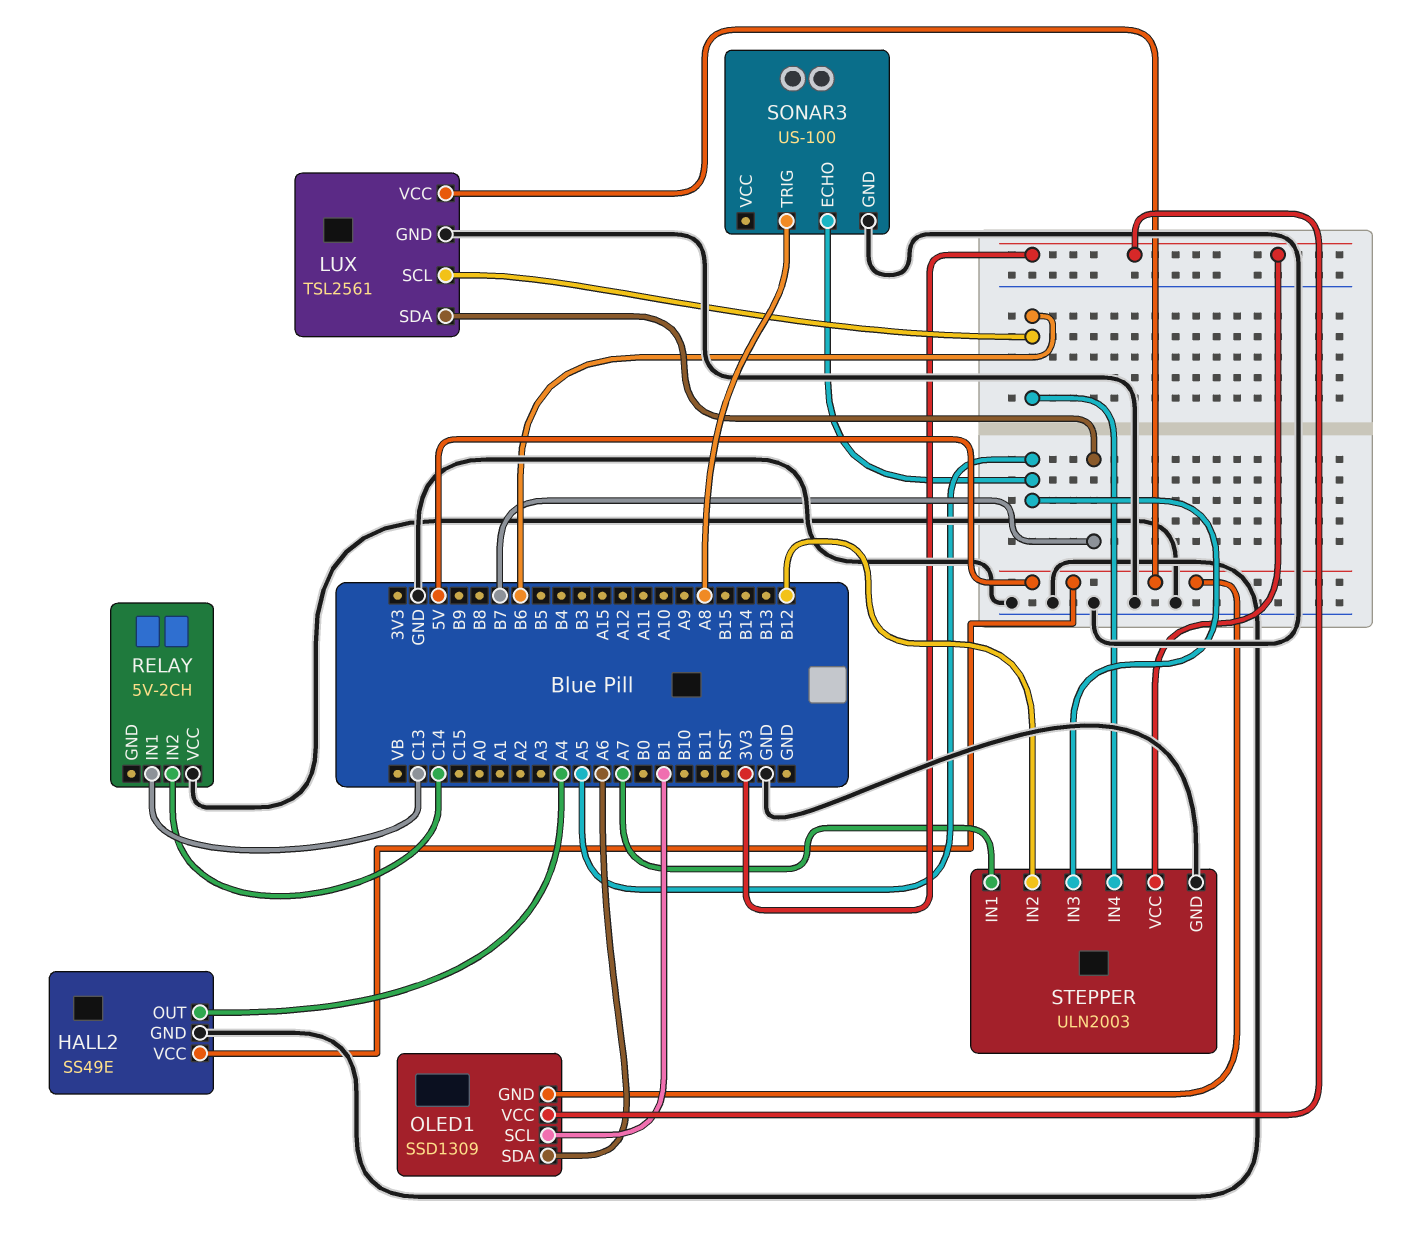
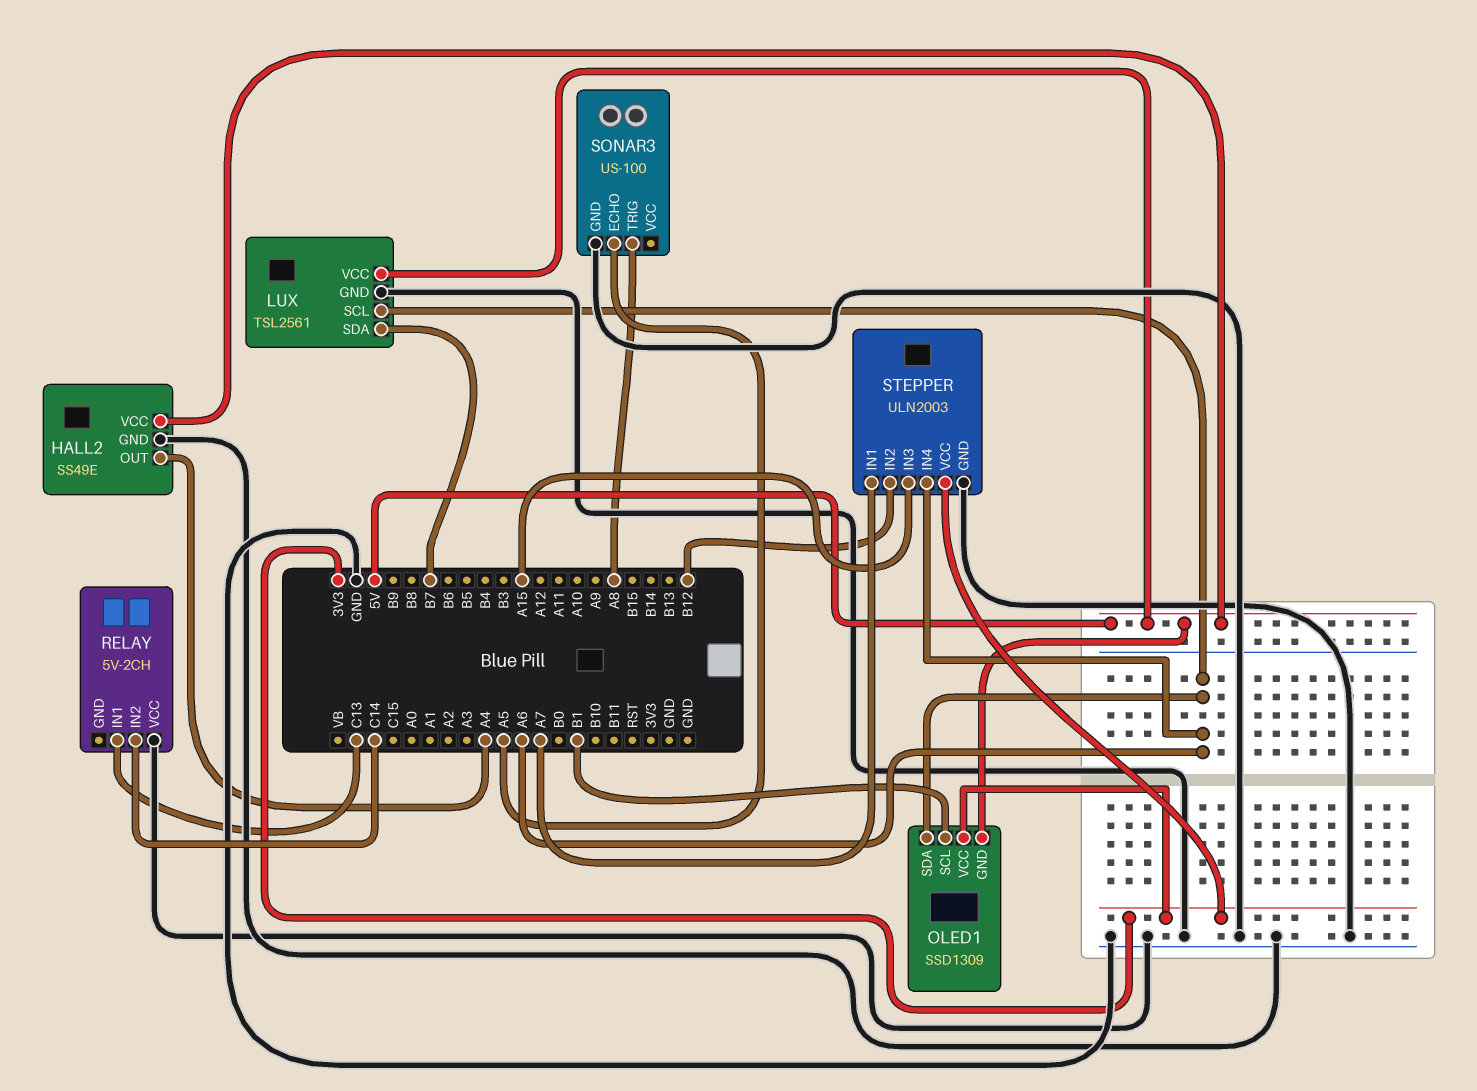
LUX pin SCL: B6 -> A6
STEPPER pin IN3: A5 -> A15
STEPPER pin IN4: B6 -> A6

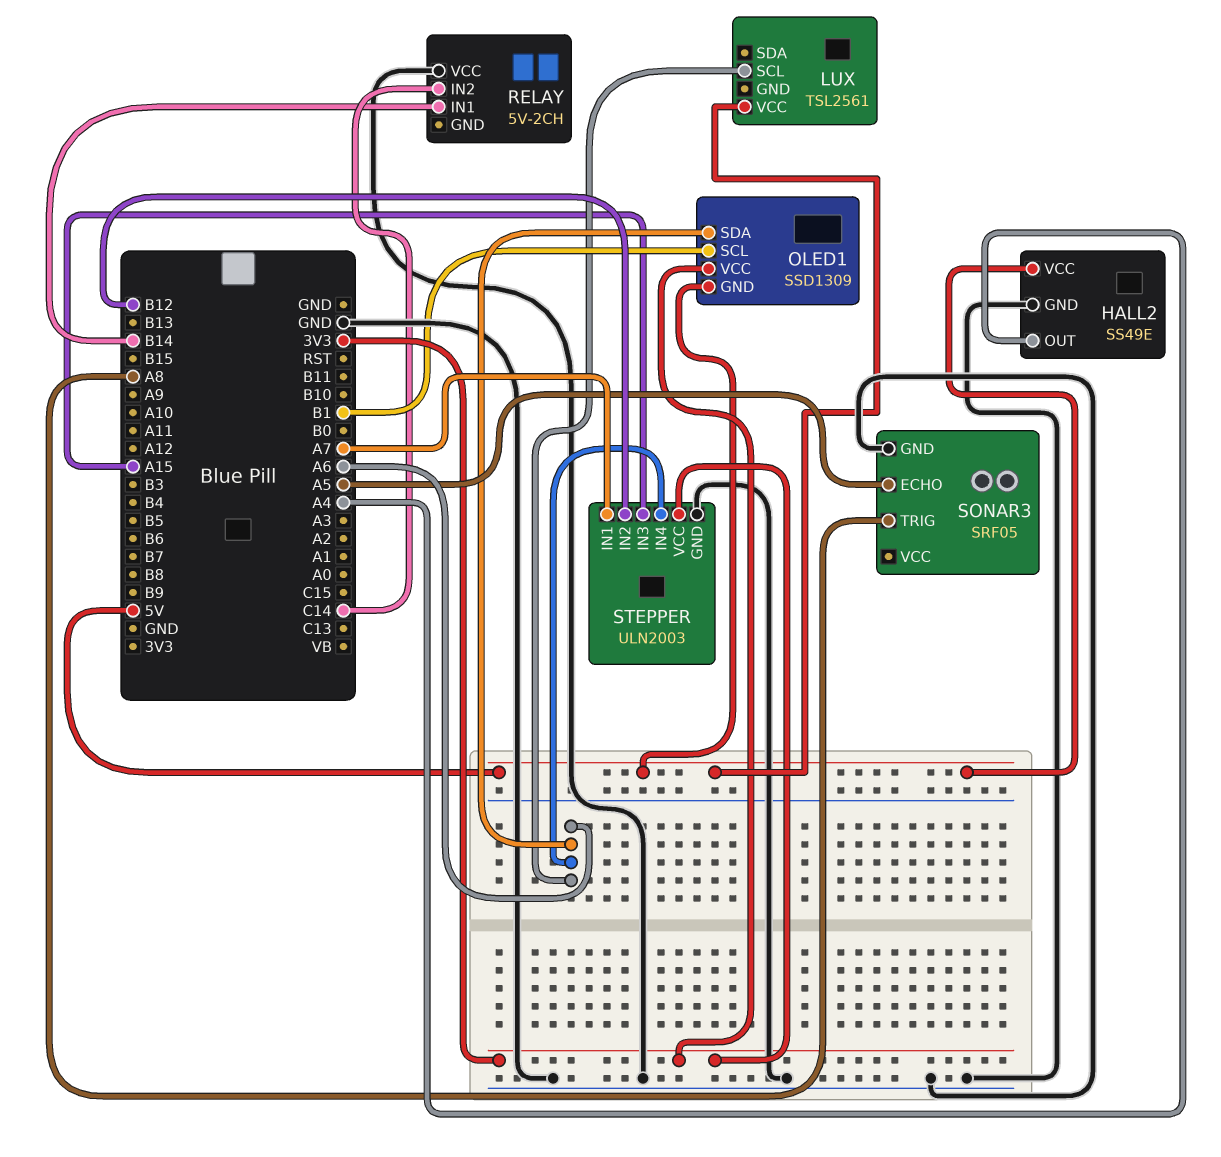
LUX pin GND: GND -> none
LUX pin SDA: B7 -> none
RELAY pin IN1: C13 -> B14
SONAR3: US-100 -> SRF05

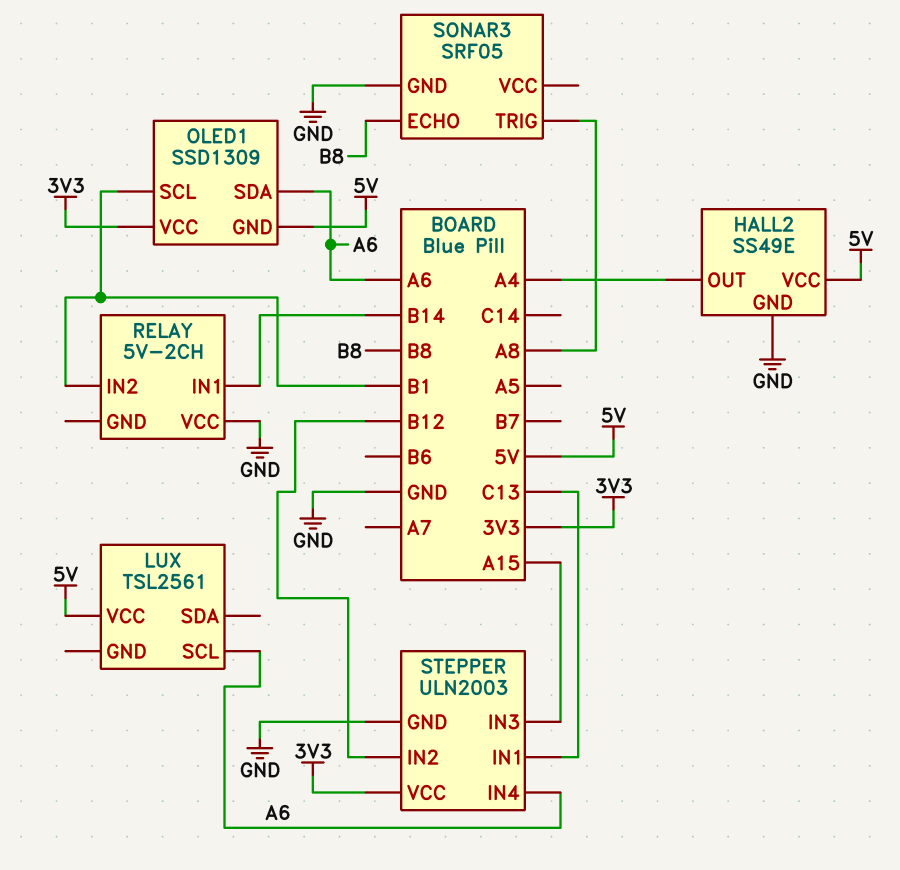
RELAY pin IN2: C14 -> B1
SONAR3 pin ECHO: A5 -> B8
STEPPER pin IN1: A7 -> C13

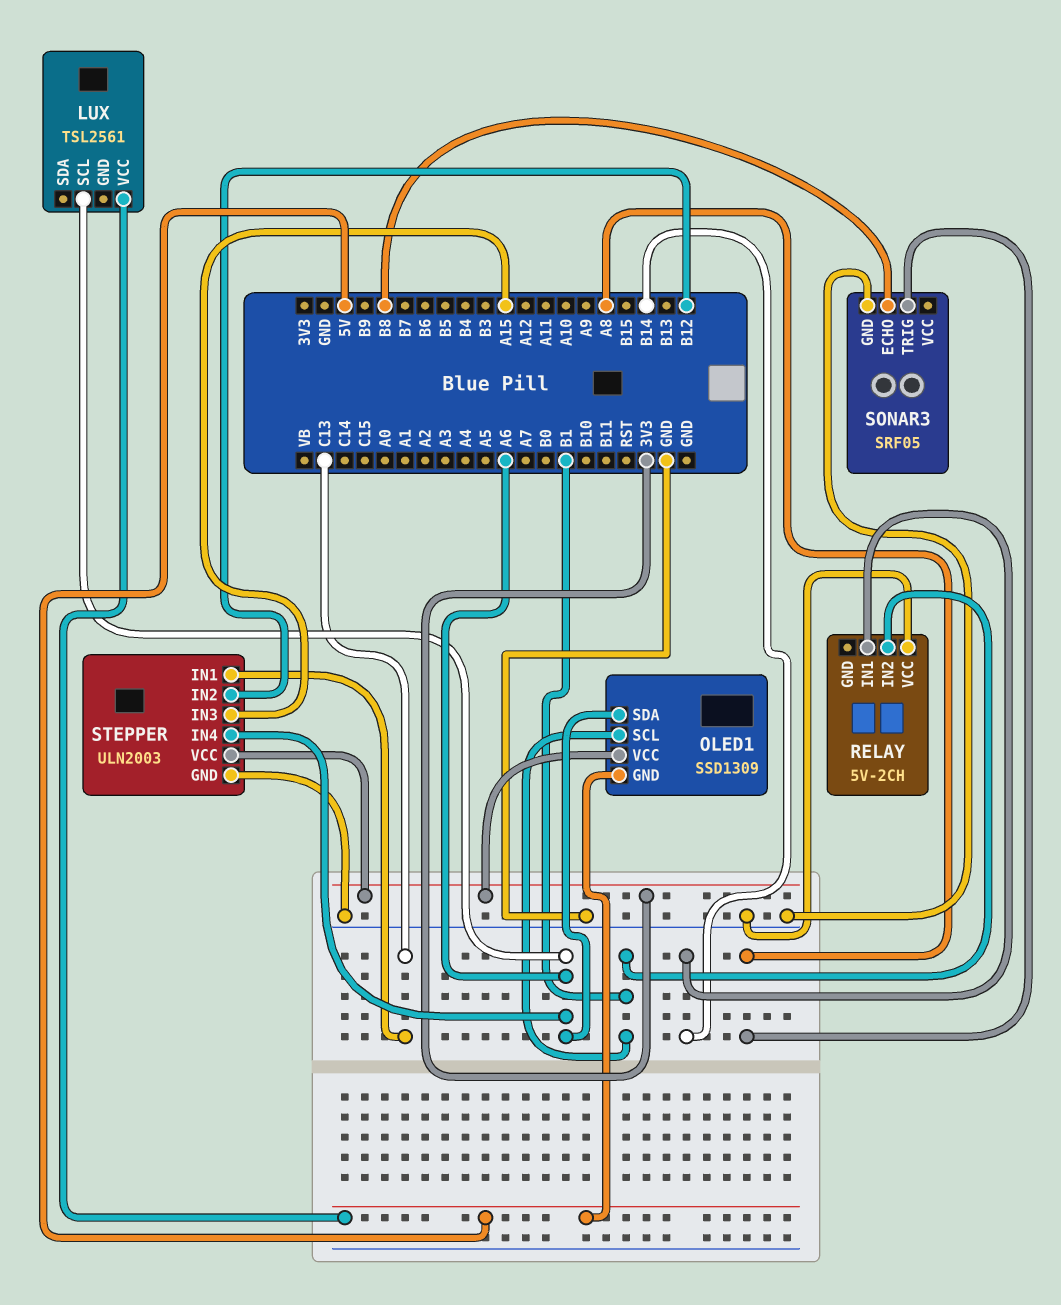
HALL2: SS49E -> none
HALL2 pin GND: GND -> none
HALL2 pin OUT: A4 -> none
HALL2 pin VCC: 5V -> none

